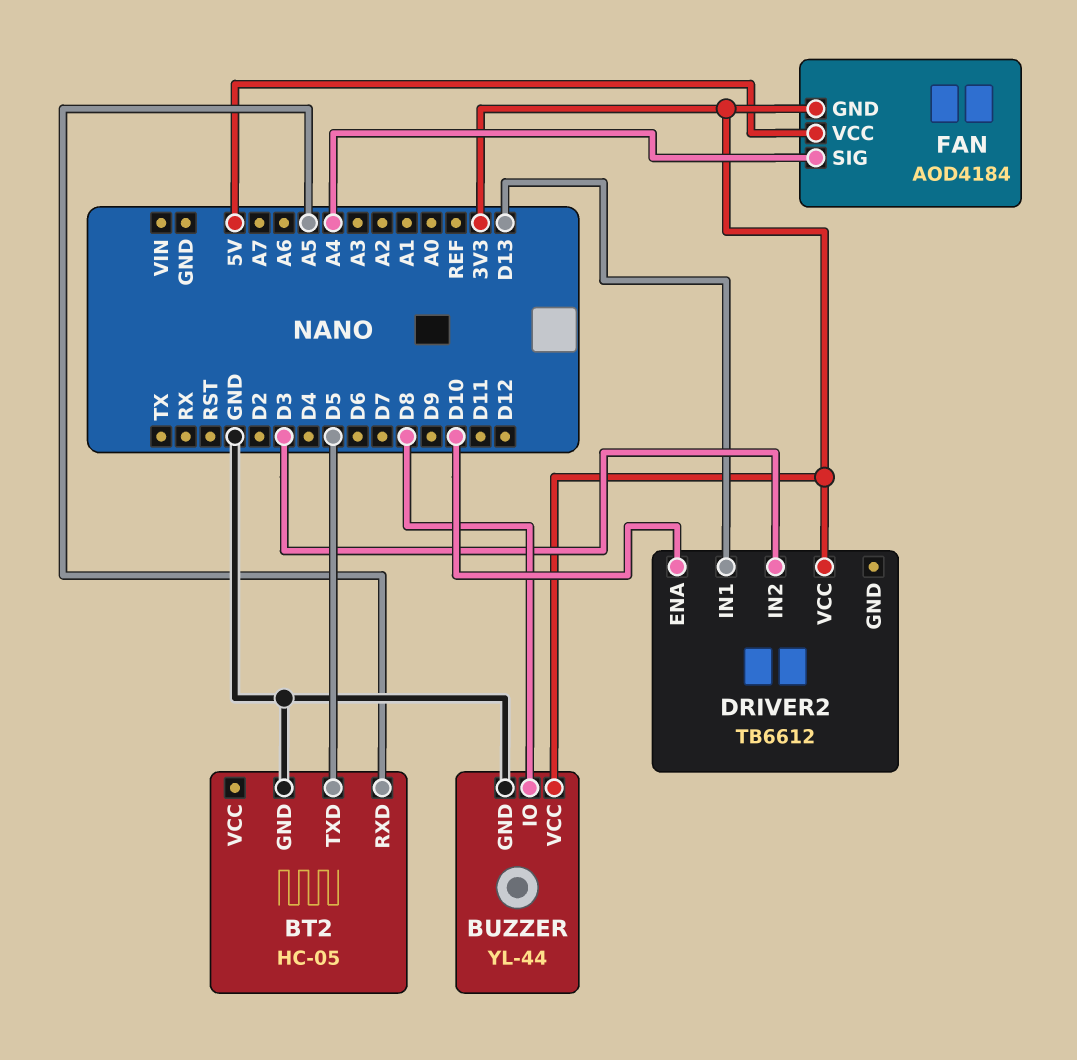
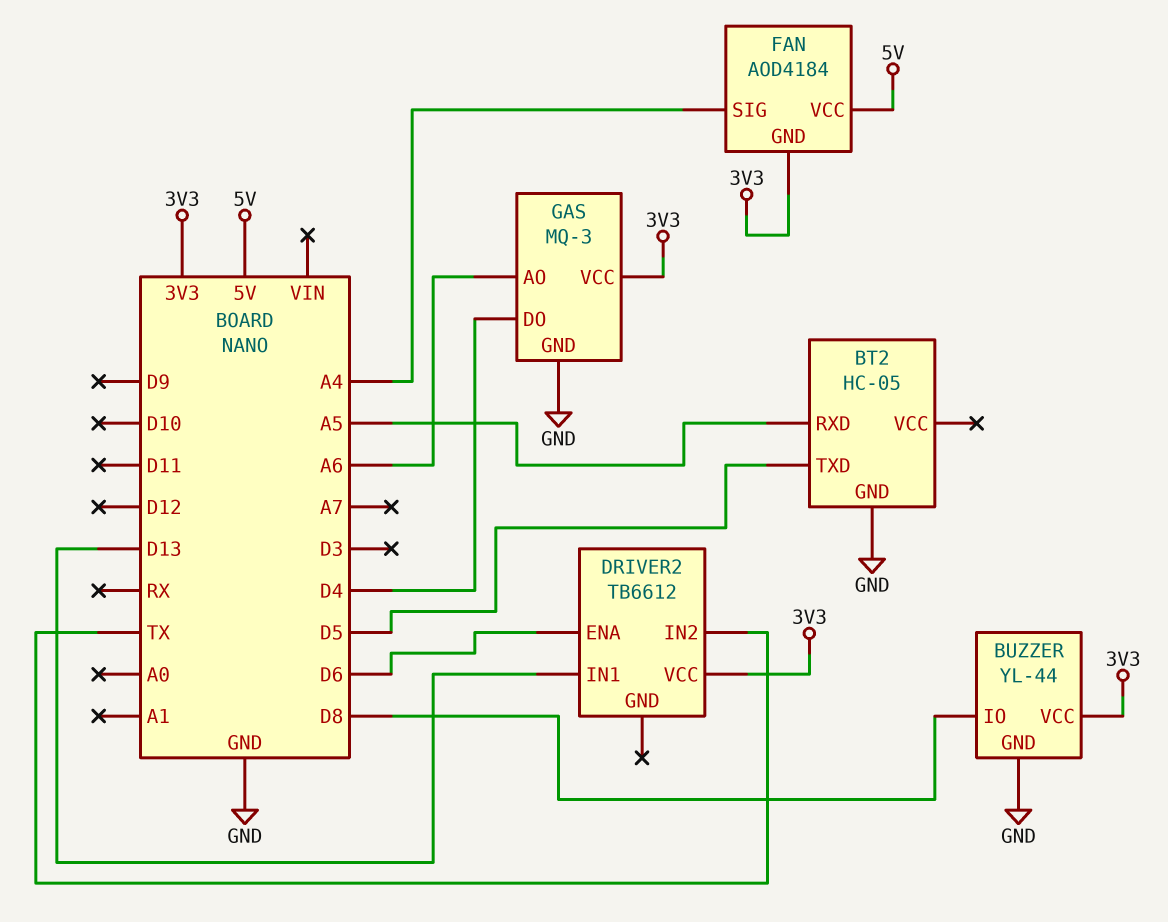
DRIVER2 pin ENA: D10 -> D6
DRIVER2 pin IN2: D3 -> TX
GAS: none -> MQ-3
GAS pin AO: none -> A6
GAS pin DO: none -> D4
GAS pin GND: none -> GND
GAS pin VCC: none -> 3V3

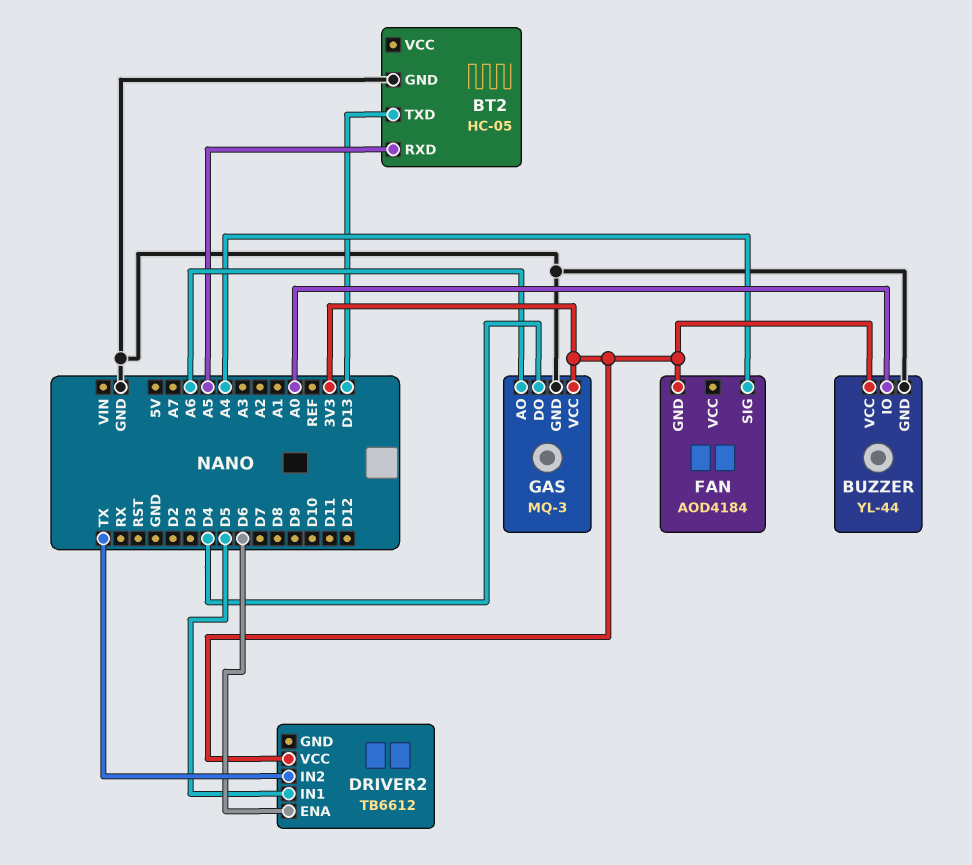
BT2 pin TXD: D5 -> D13
BUZZER pin IO: D8 -> A0
DRIVER2 pin IN1: D13 -> D5
FAN pin VCC: 5V -> none

